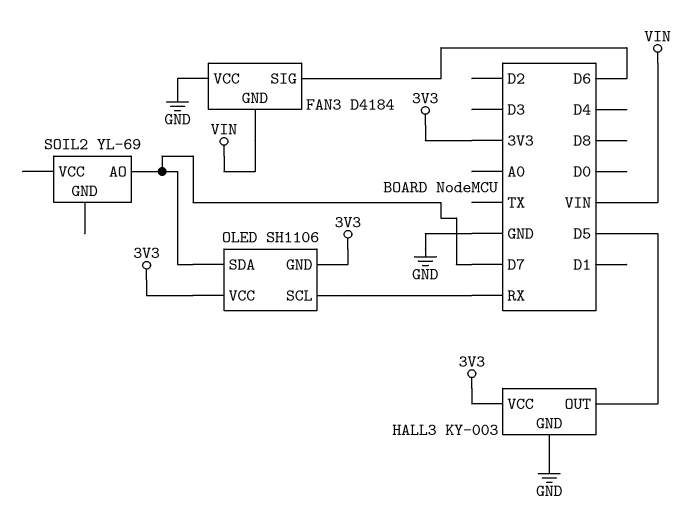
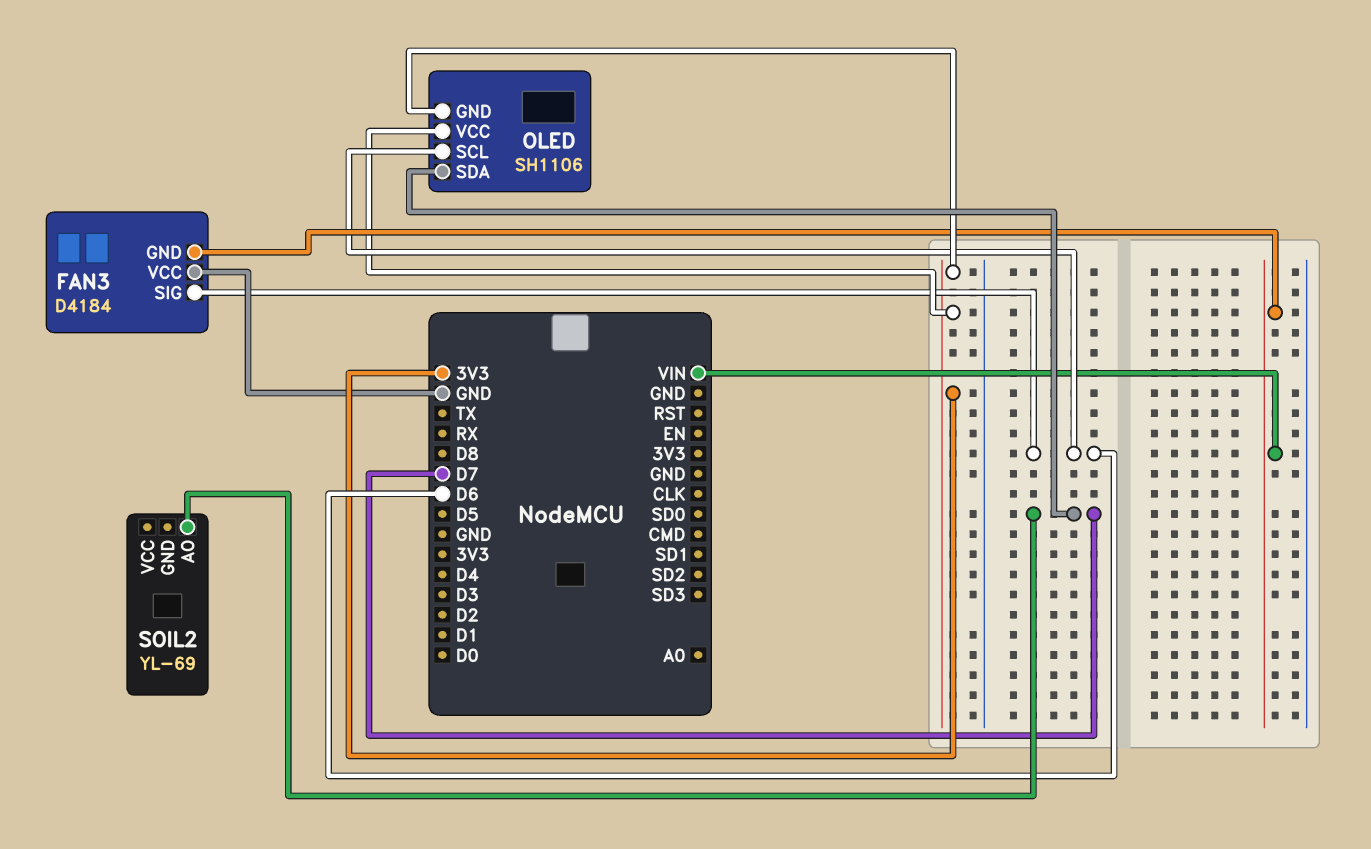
HALL3: KY-003 -> none
HALL3 pin GND: GND -> none
HALL3 pin OUT: D5 -> none
HALL3 pin VCC: 3V3 -> none
OLED pin SCL: RX -> D6

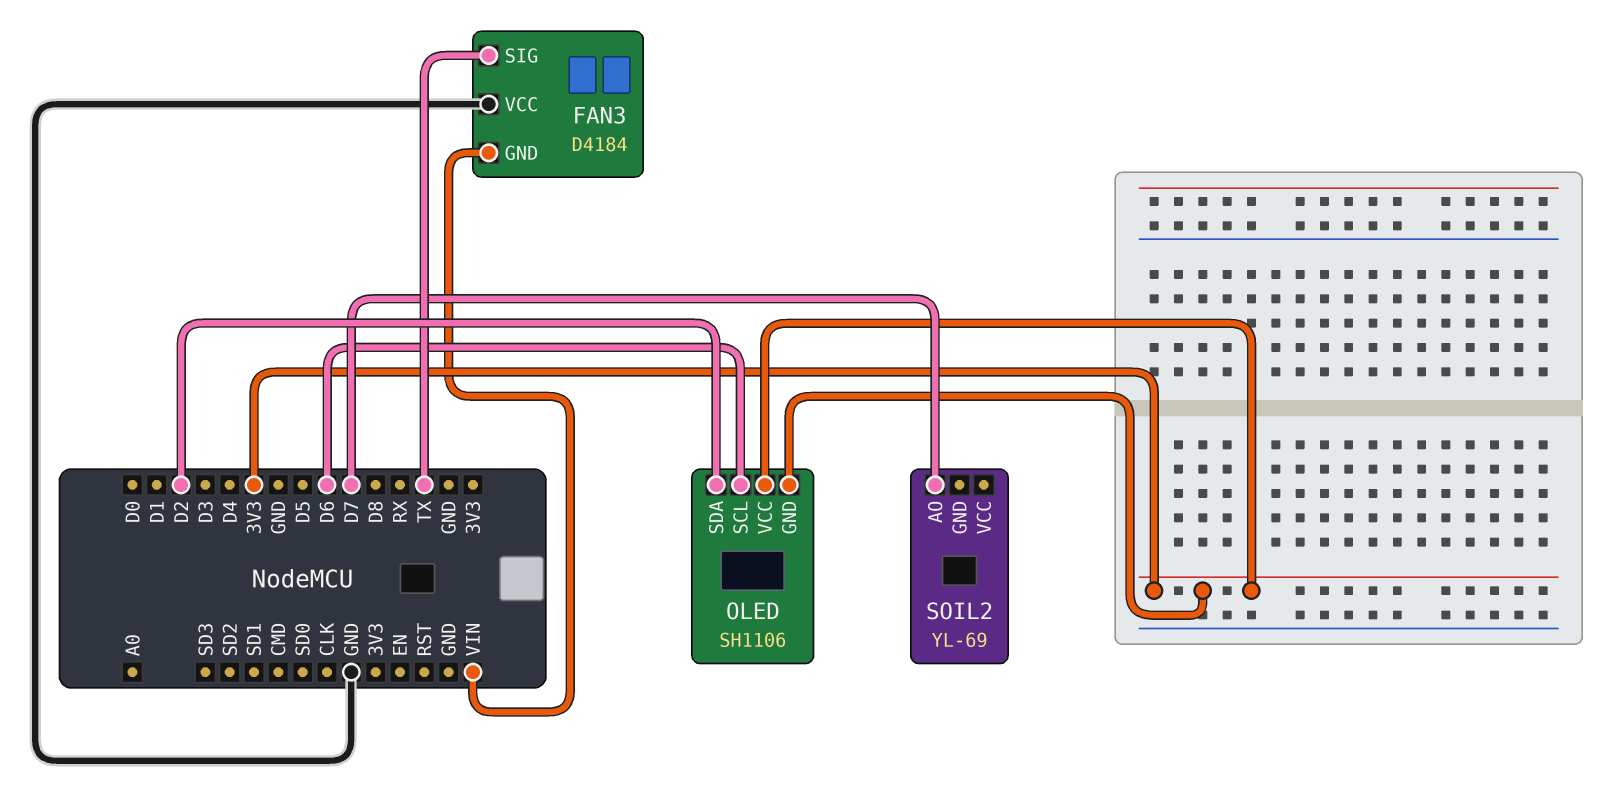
FAN3 pin SIG: D6 -> TX
OLED pin SDA: D7 -> D2

